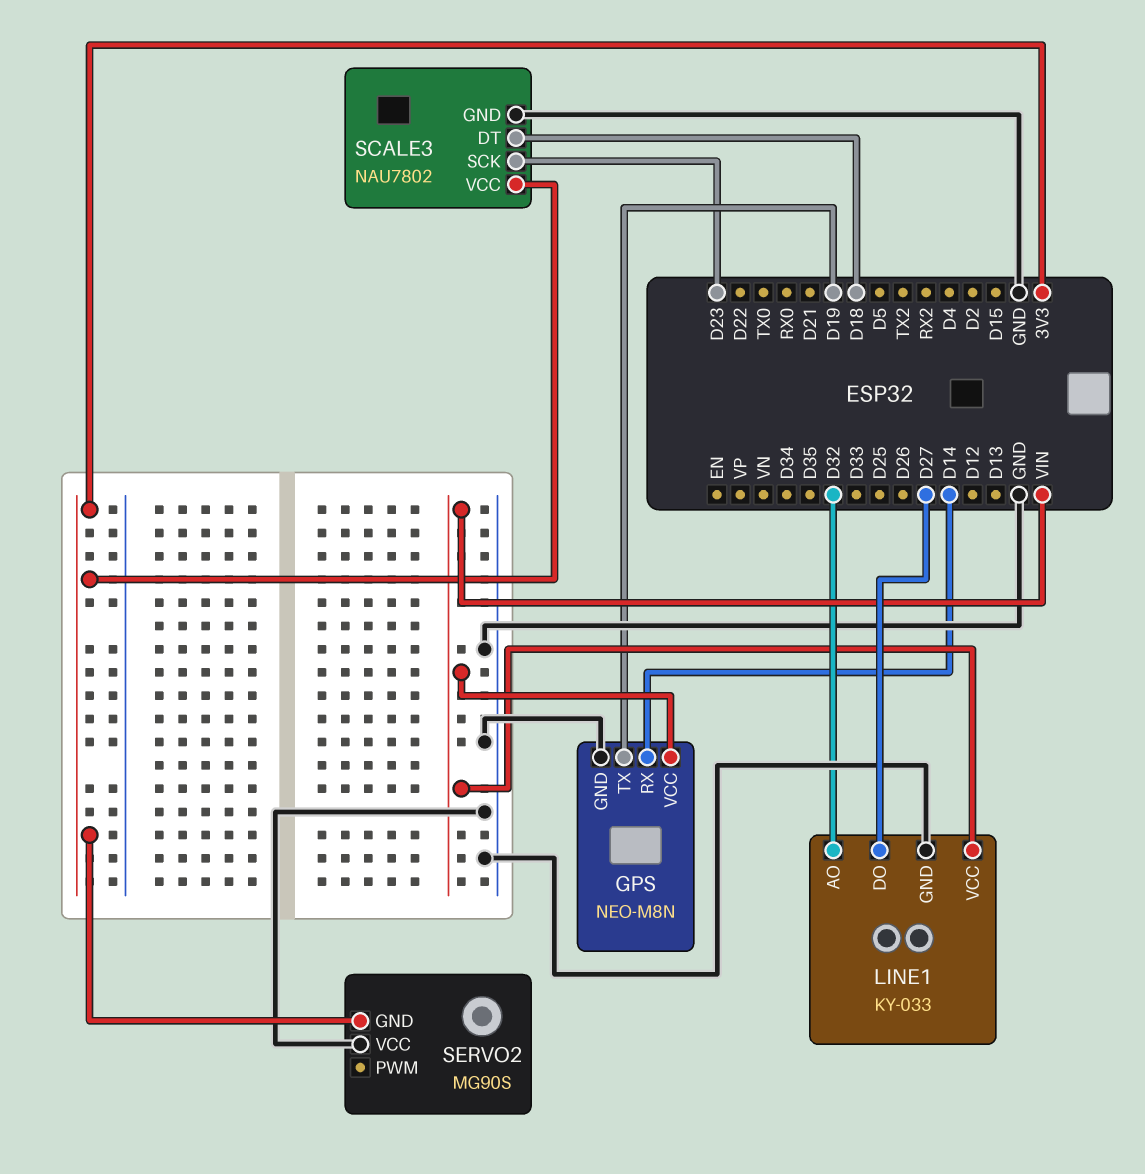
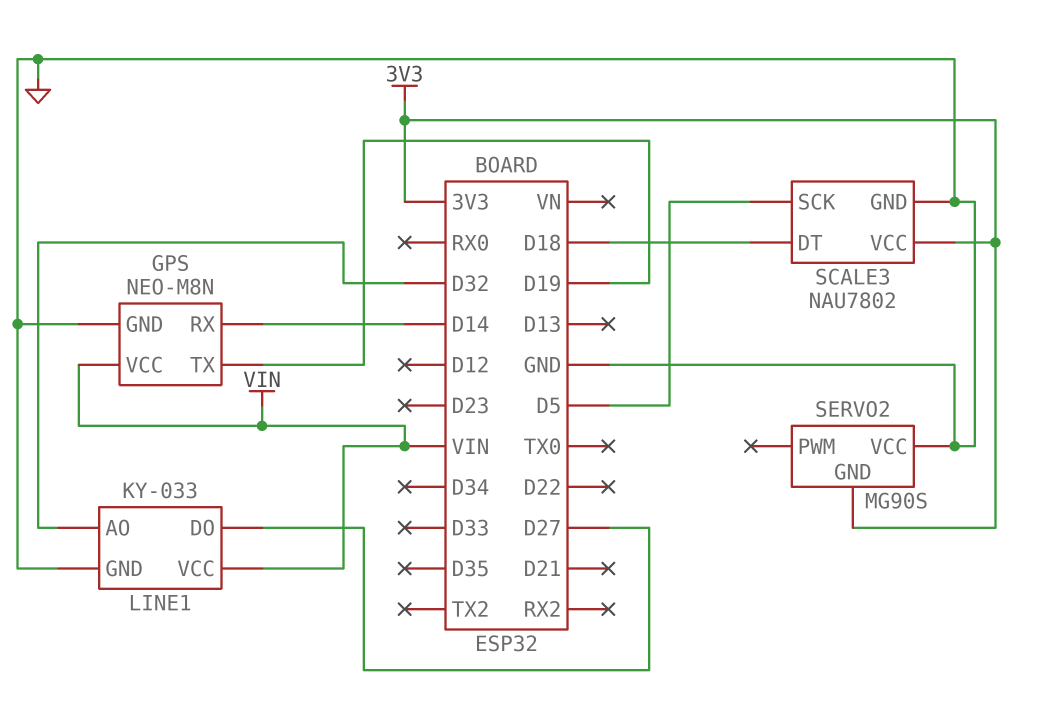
SCALE3 pin SCK: D23 -> D5

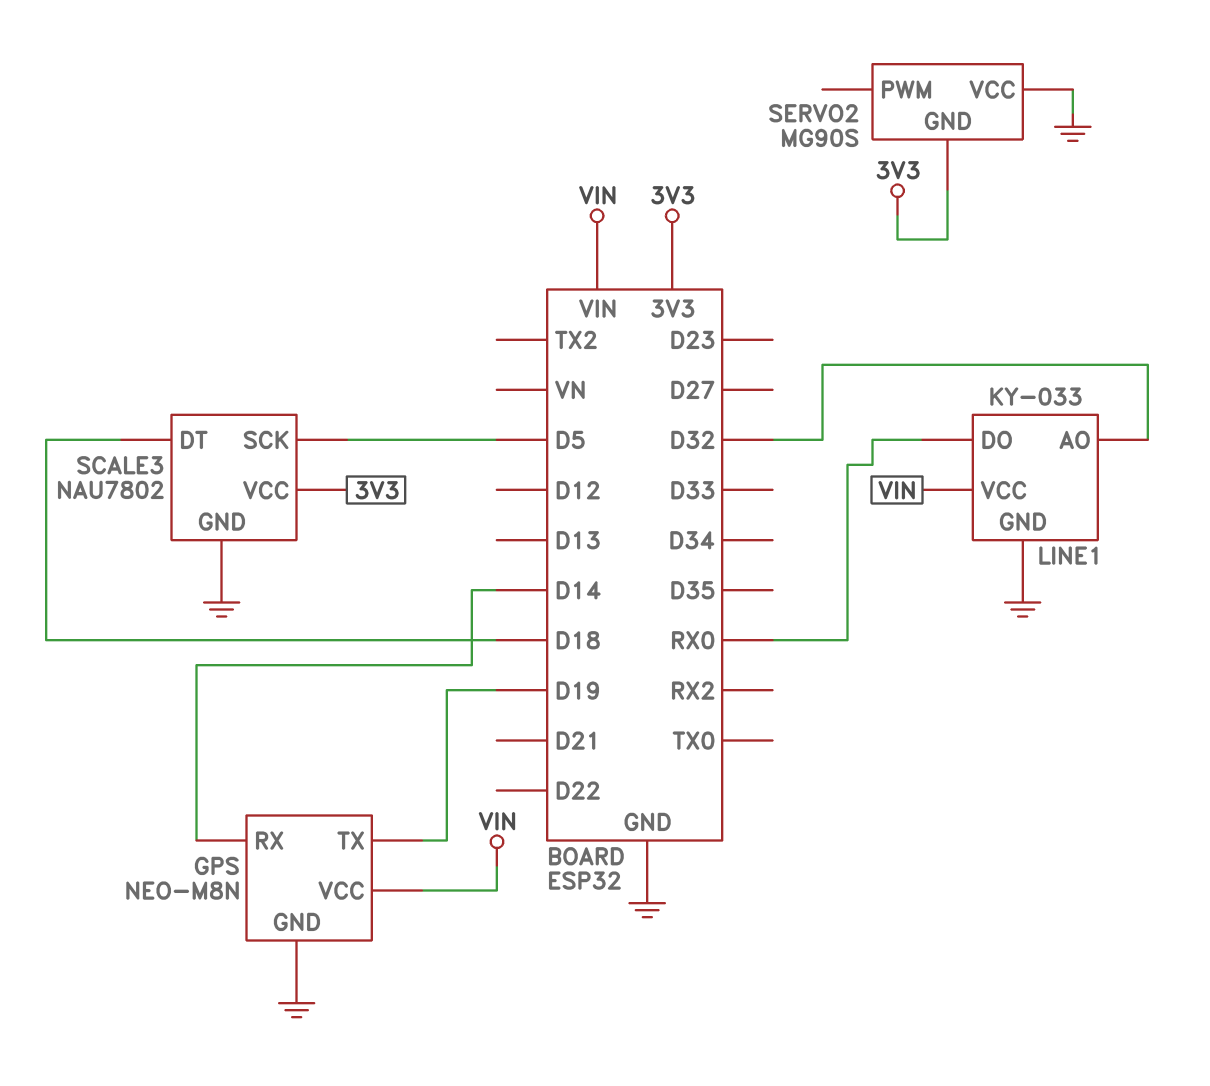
LINE1 pin DO: D27 -> RX0

